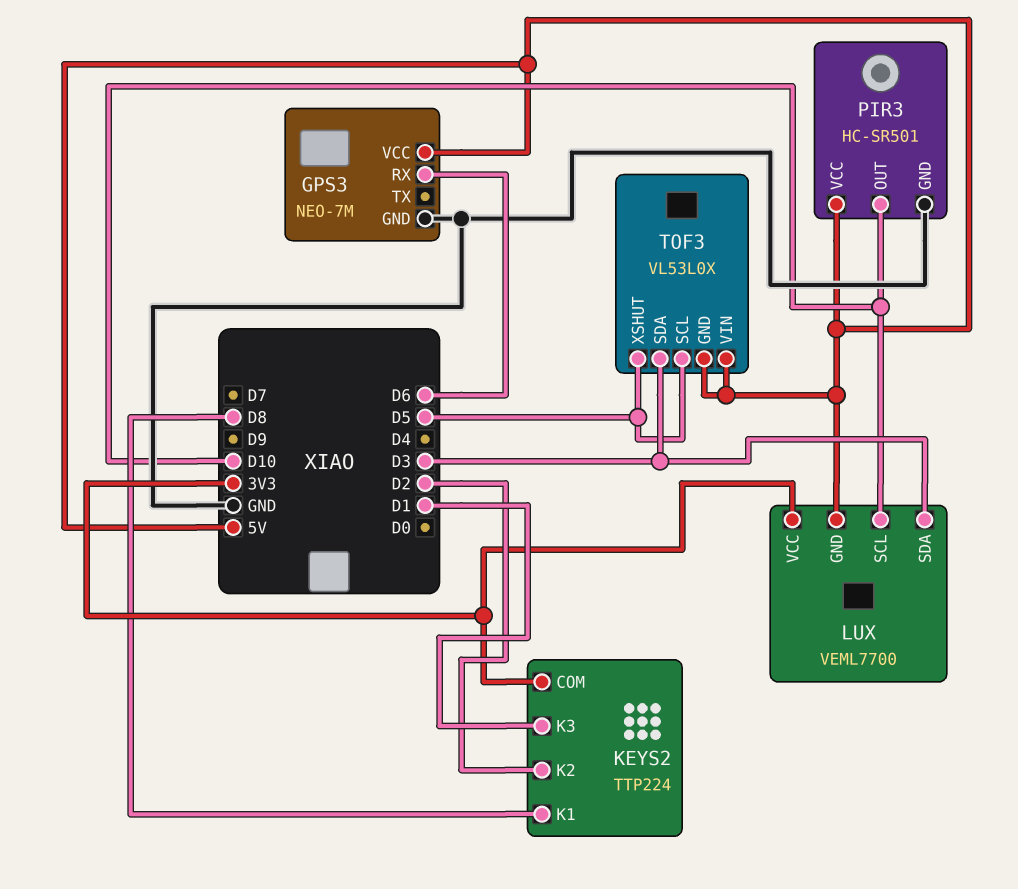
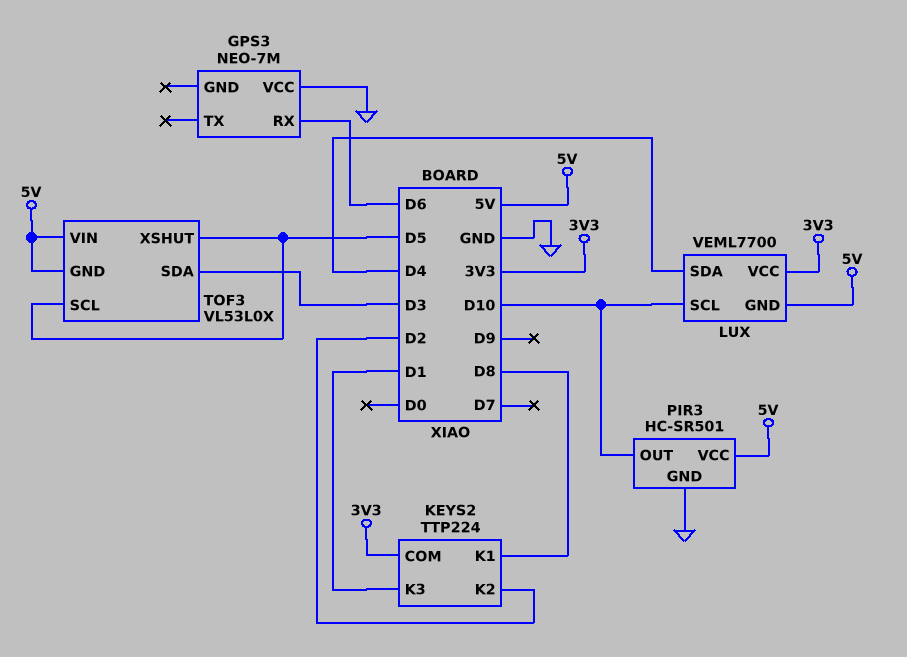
GPS3 pin GND: GND -> none
GPS3 pin VCC: 5V -> GND
LUX pin SDA: D3 -> D4

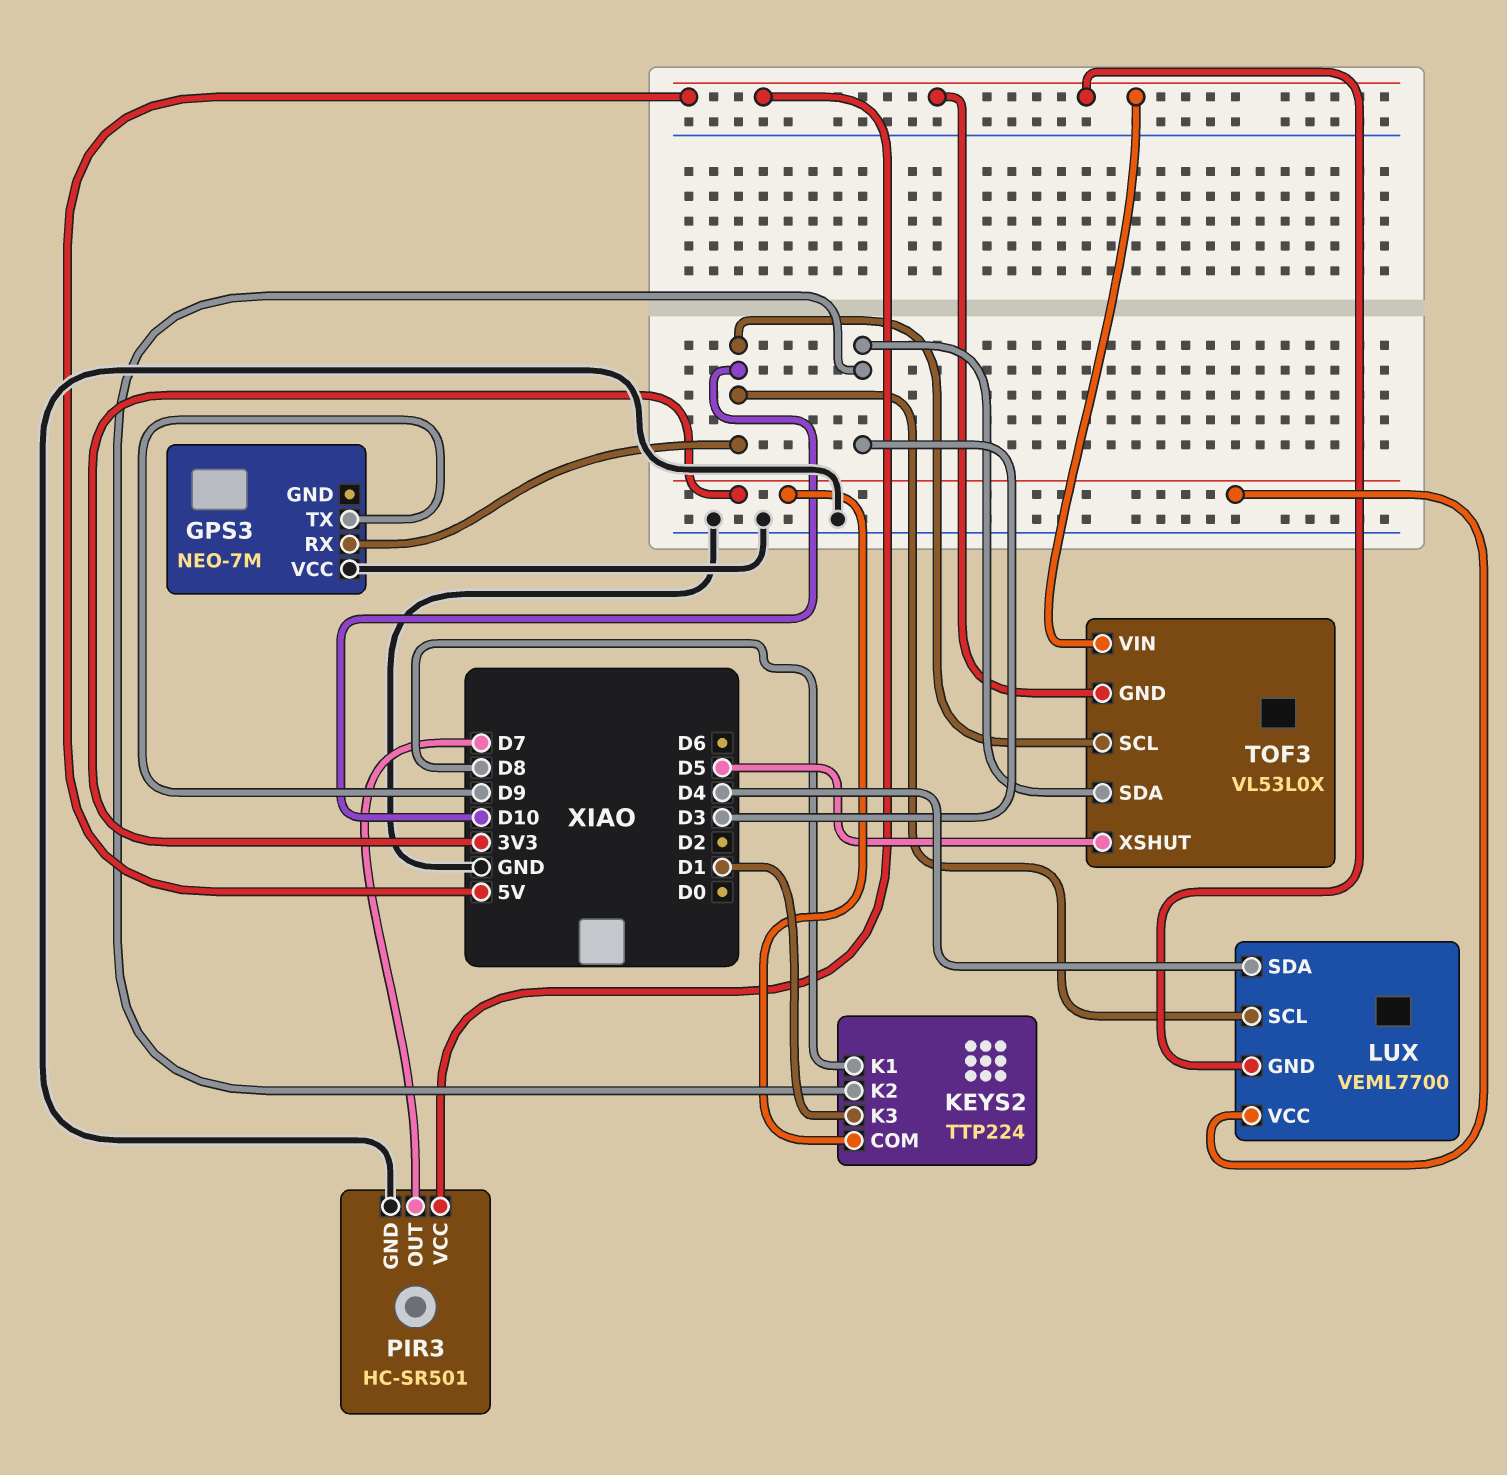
GPS3 pin RX: D6 -> D10
GPS3 pin TX: none -> D9
KEYS2 pin K2: D2 -> D3
PIR3 pin OUT: D10 -> D7
TOF3 pin SCL: D5 -> D10

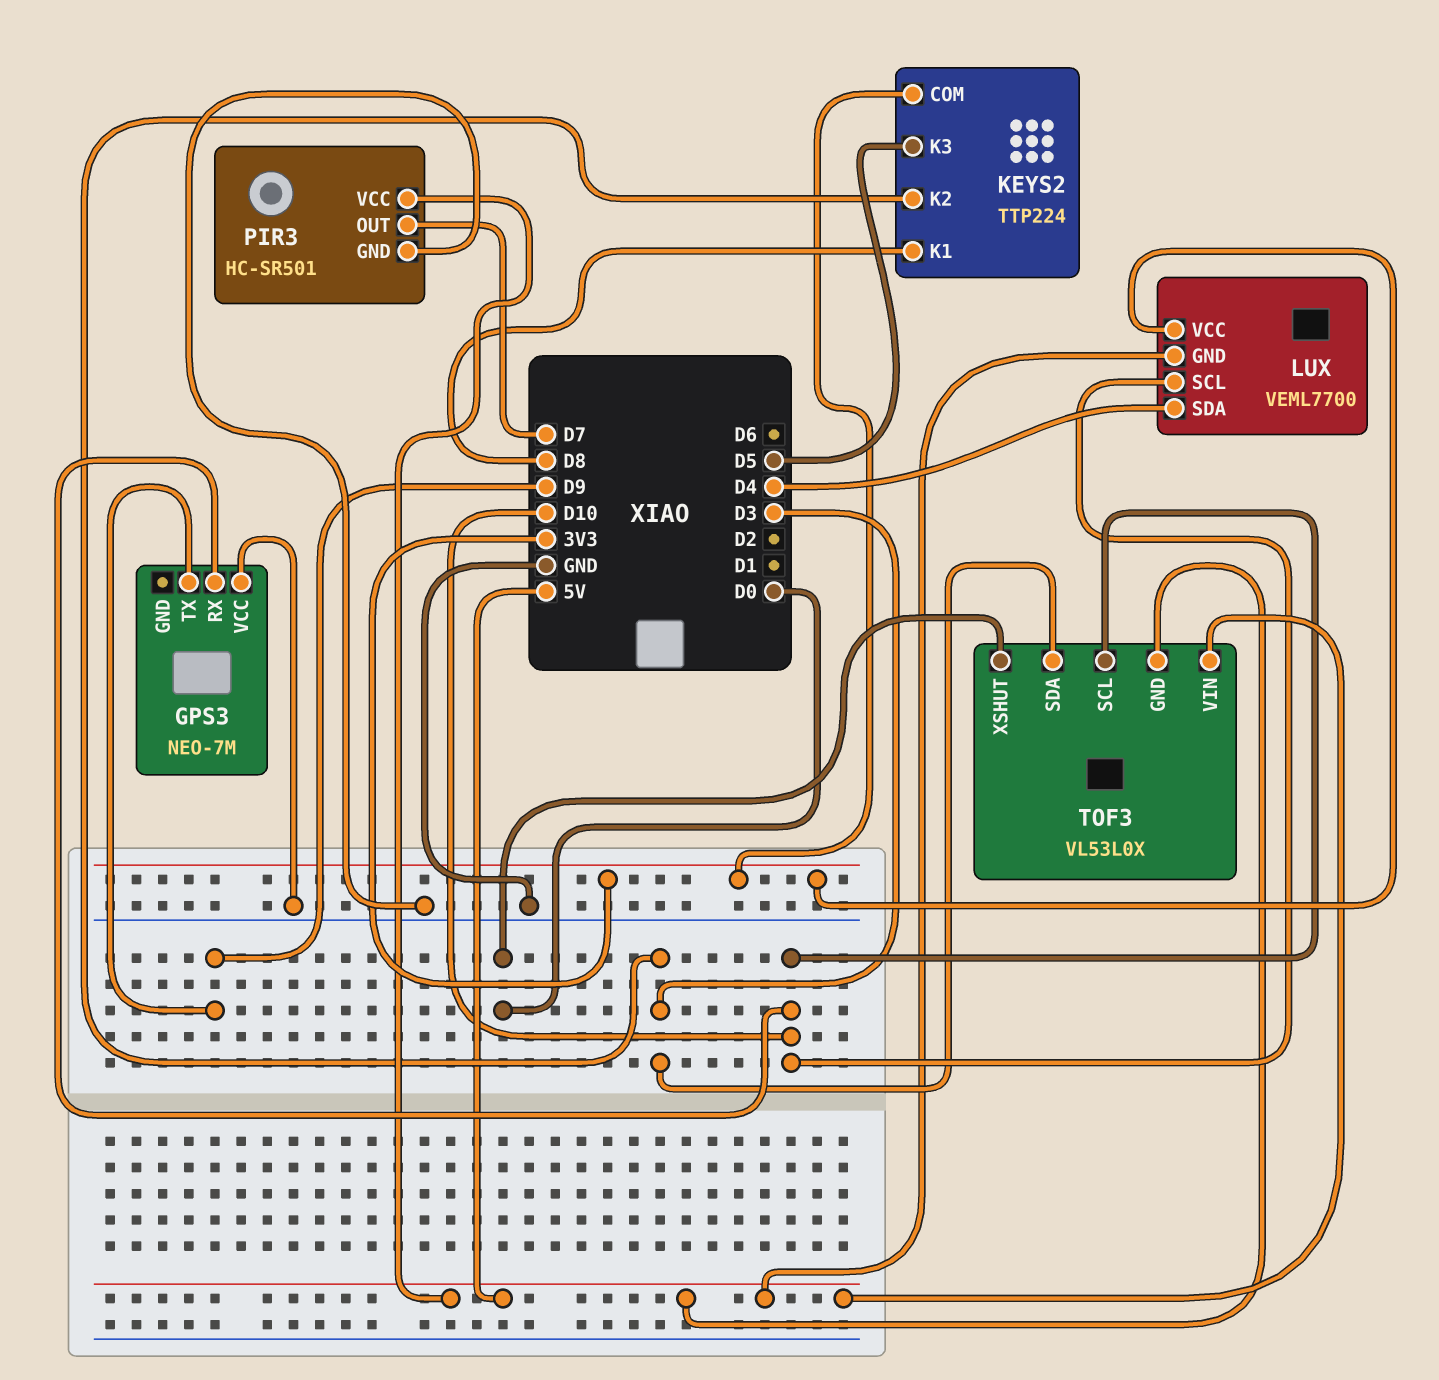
KEYS2 pin K3: D1 -> D5
TOF3 pin XSHUT: D5 -> D0

